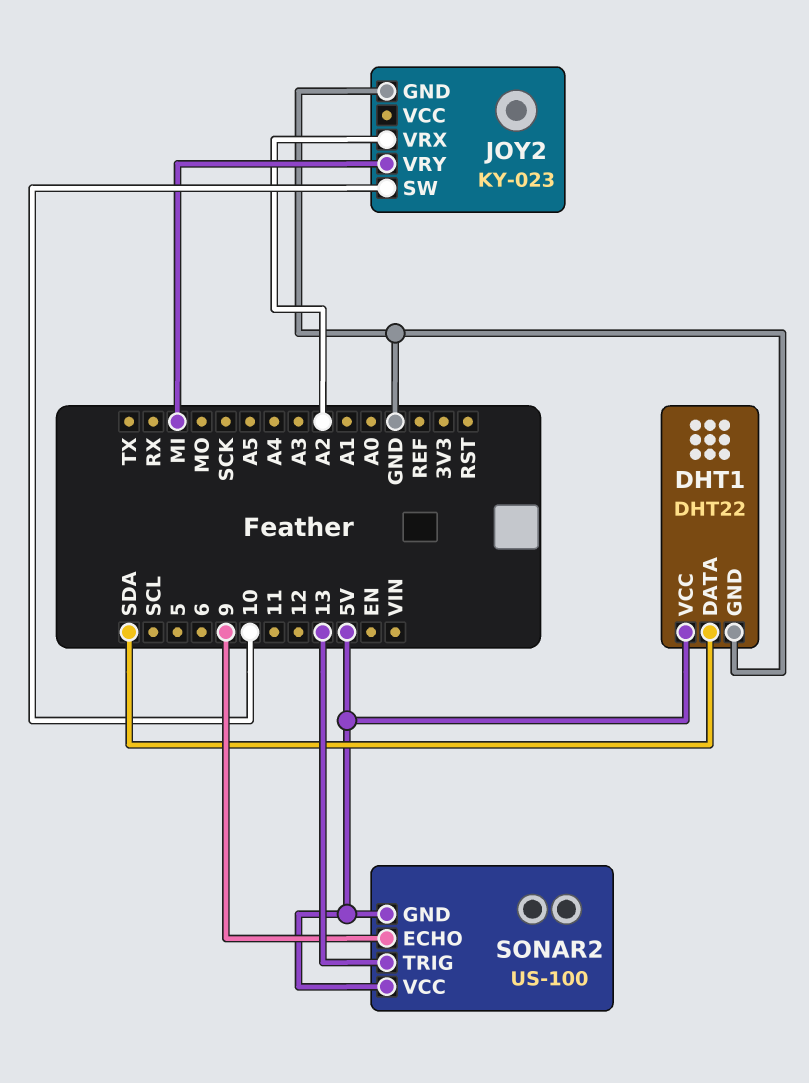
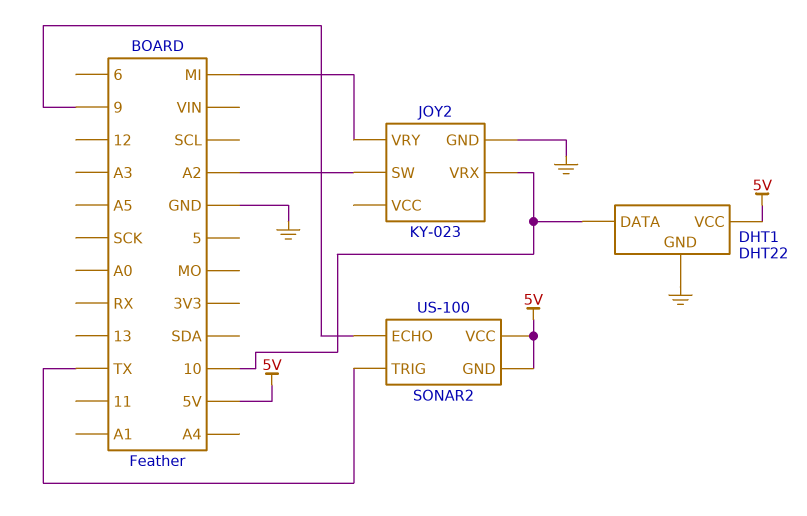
DHT1 pin DATA: SDA -> 10
JOY2 pin SW: 10 -> A2
JOY2 pin VRX: A2 -> 10
SONAR2 pin TRIG: 13 -> TX

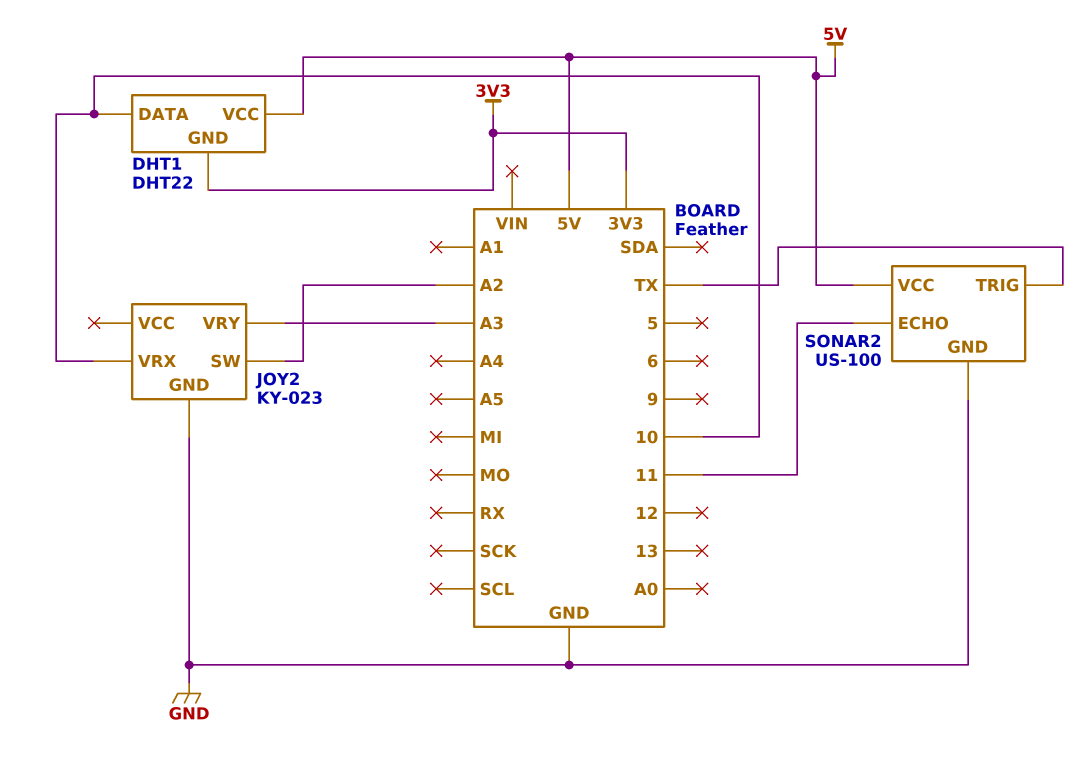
DHT1 pin GND: GND -> 3V3
JOY2 pin VRY: MI -> A3
SONAR2 pin ECHO: 9 -> 11
SONAR2 pin GND: 5V -> GND

